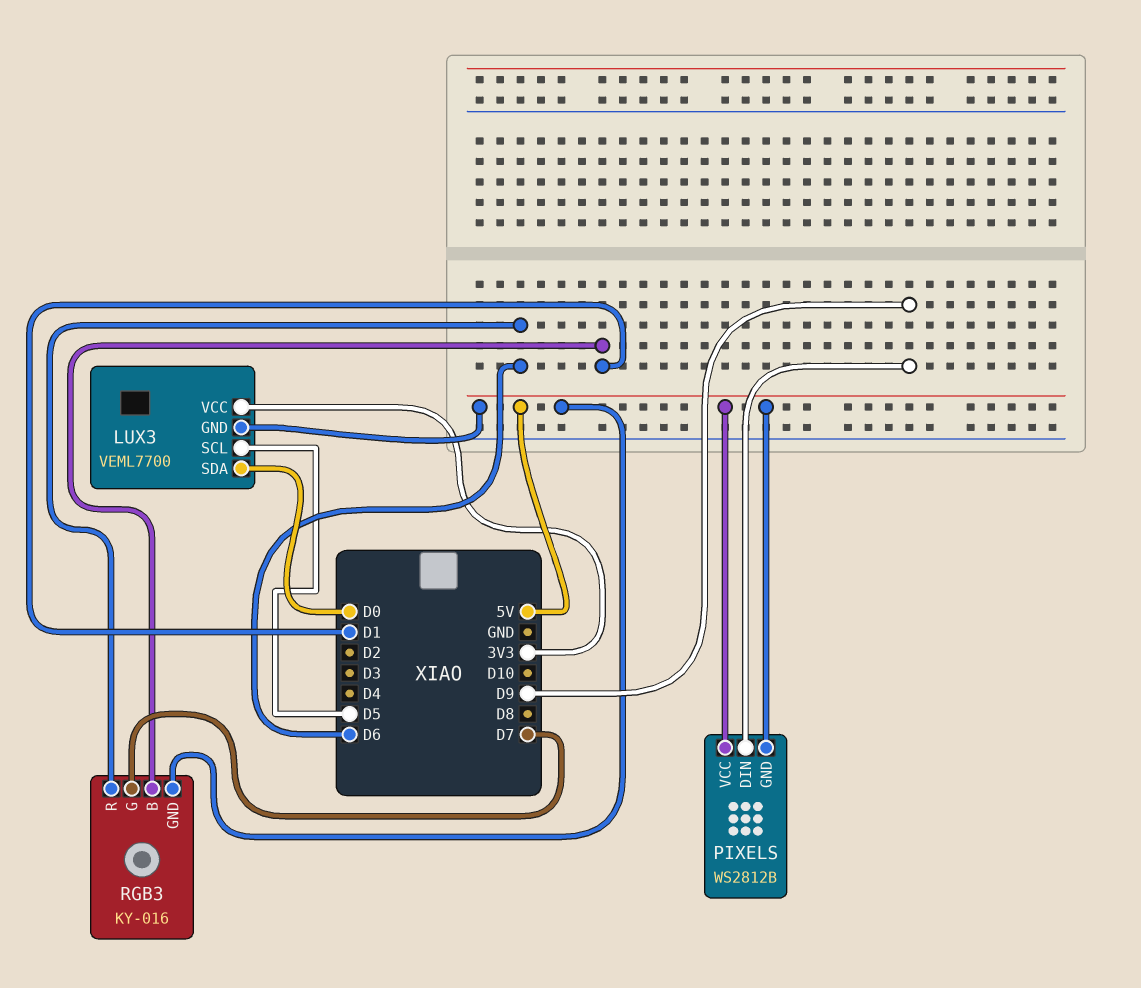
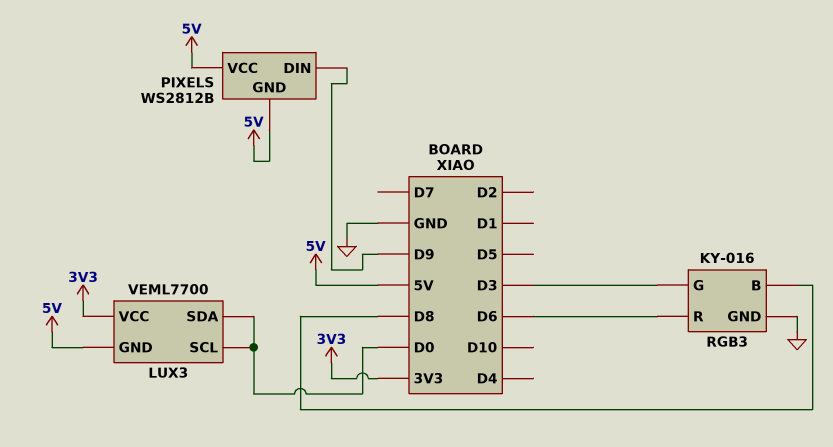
LUX3 pin SCL: D5 -> D0
RGB3 pin B: D1 -> D8
RGB3 pin G: D7 -> D3
RGB3 pin GND: 5V -> GND

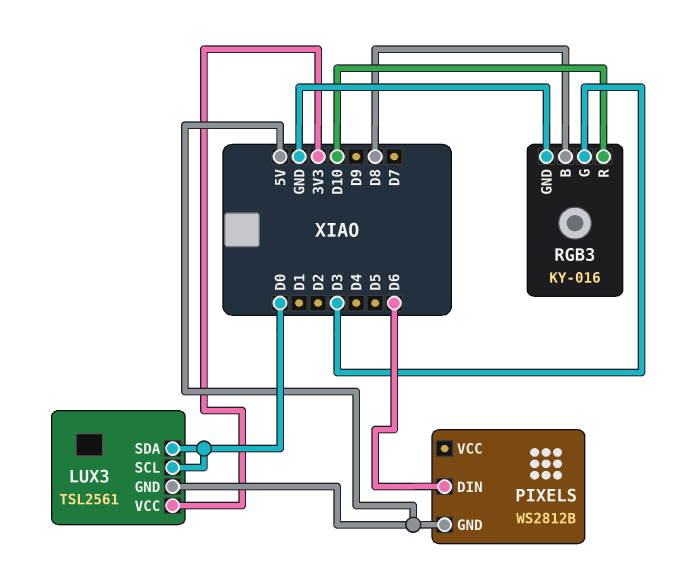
LUX3: VEML7700 -> TSL2561
PIXELS pin DIN: D9 -> D6
PIXELS pin VCC: 5V -> none
RGB3 pin R: D6 -> D10

